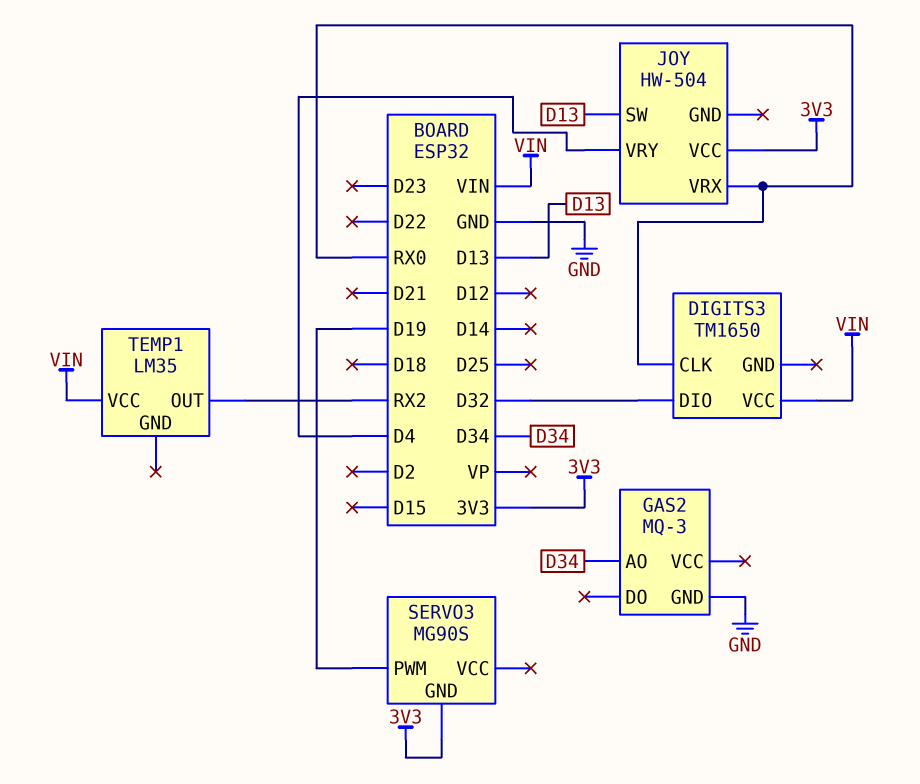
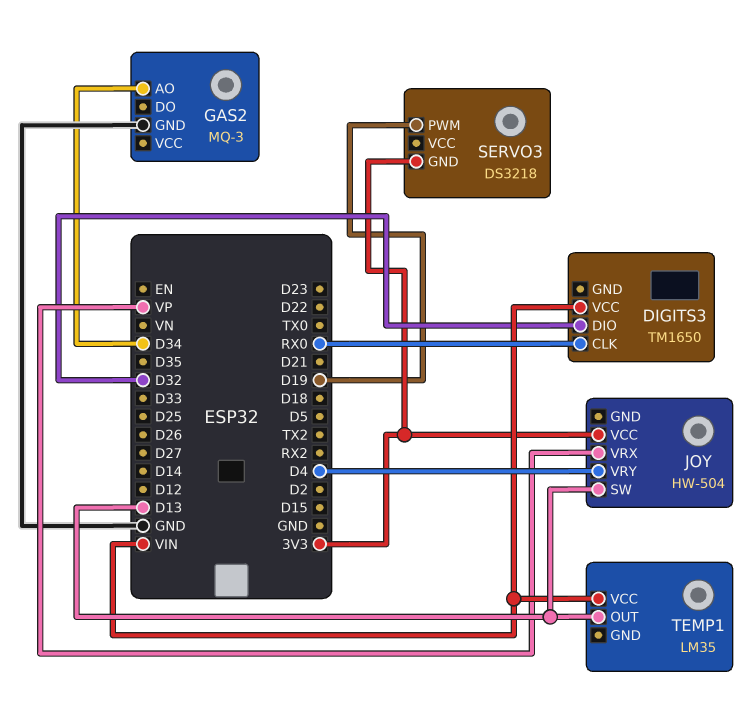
JOY pin VRX: RX0 -> VP
SERVO3: MG90S -> DS3218
TEMP1 pin OUT: RX2 -> D13

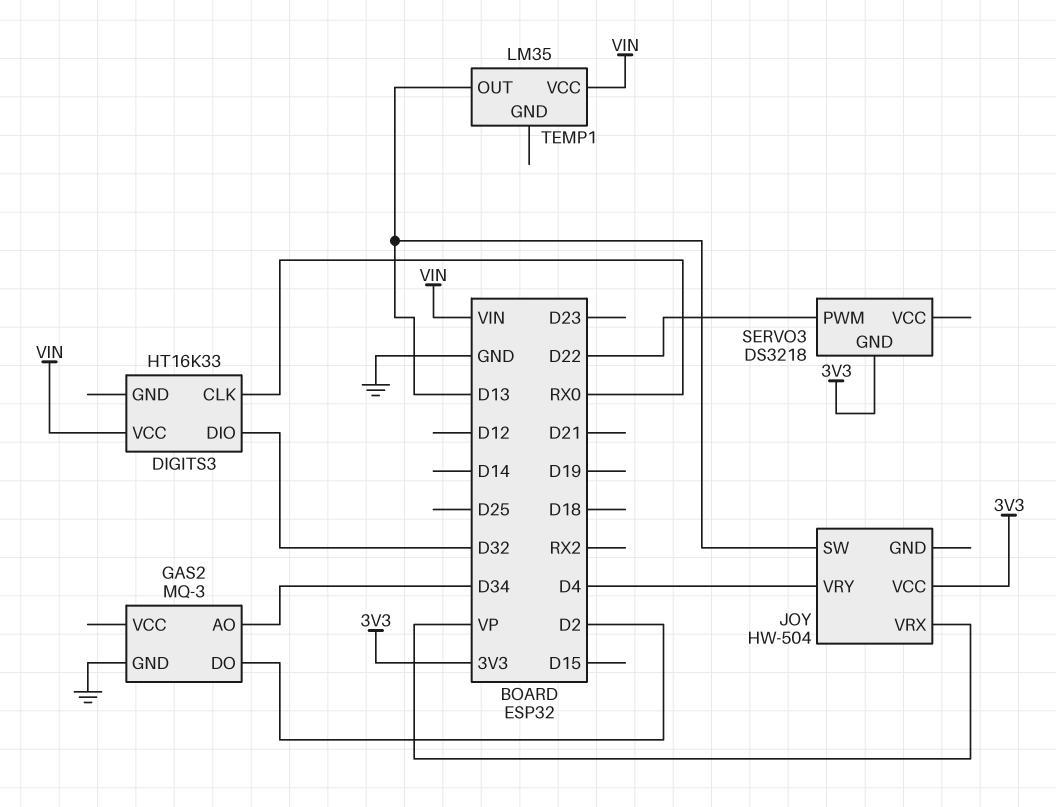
DIGITS3: TM1650 -> HT16K33
GAS2 pin DO: none -> D2
SERVO3 pin PWM: D19 -> D22

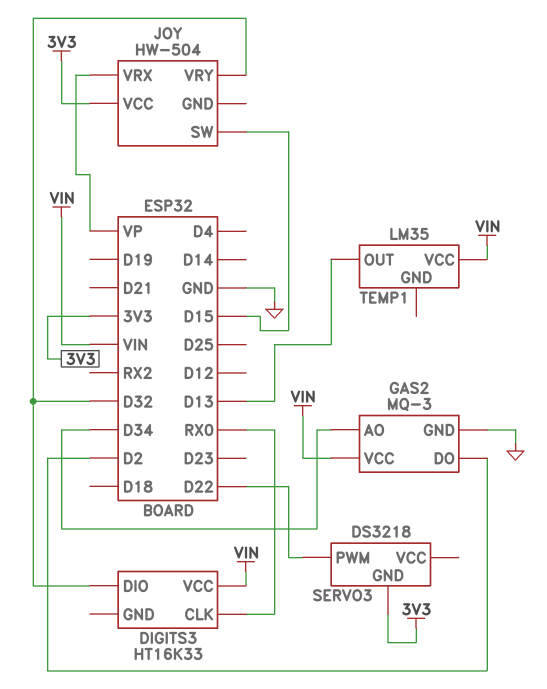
GAS2 pin VCC: none -> VIN
JOY pin SW: D13 -> D15
JOY pin VRY: D4 -> D32

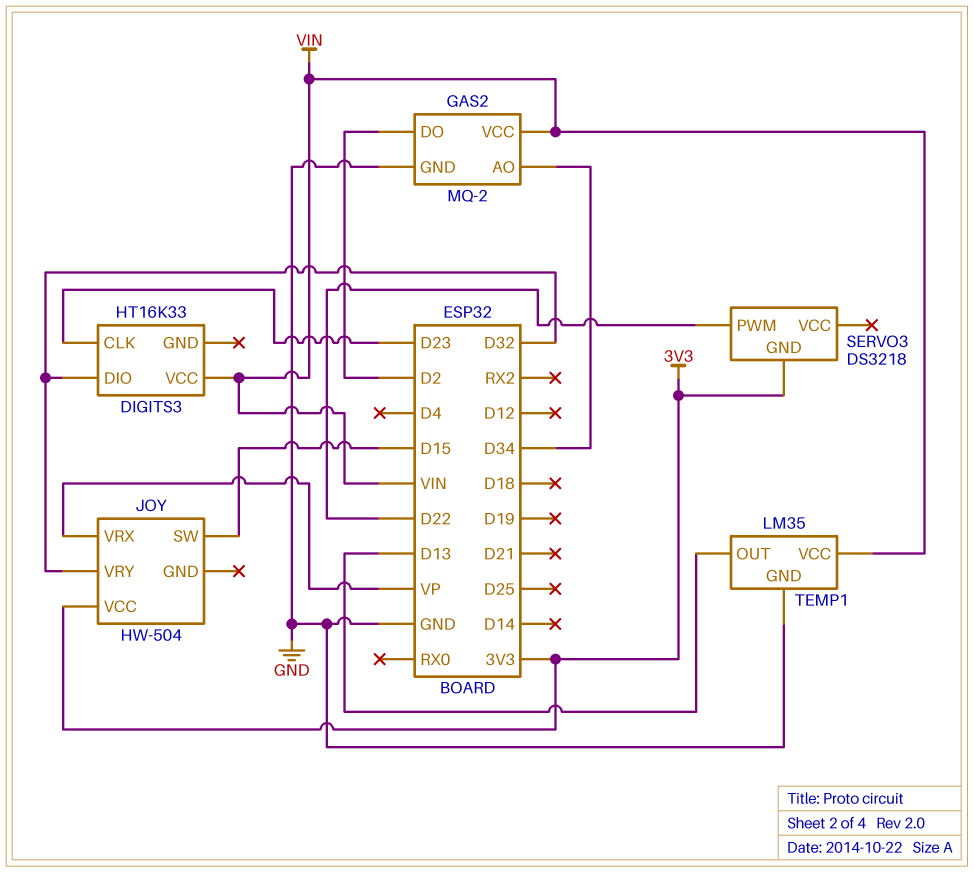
DIGITS3 pin CLK: RX0 -> D23
GAS2: MQ-3 -> MQ-2
TEMP1 pin GND: none -> GND

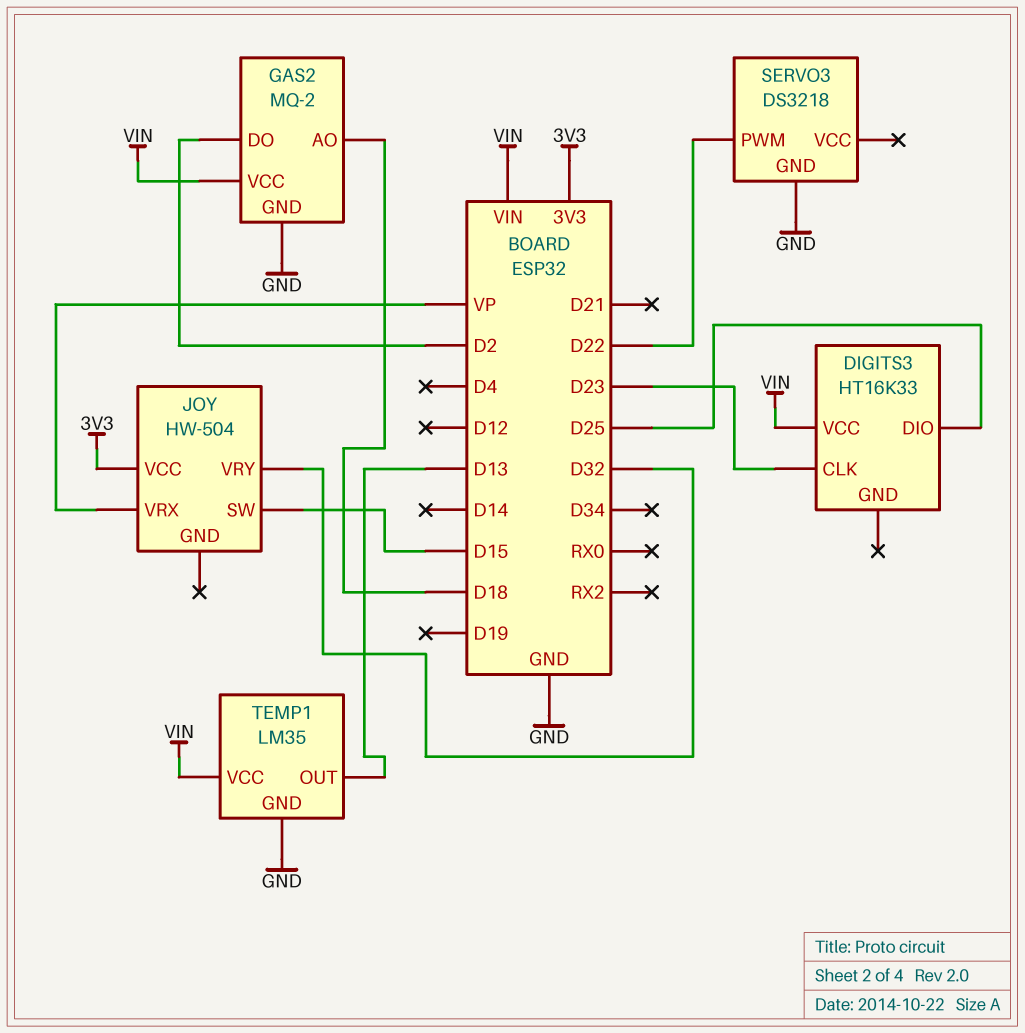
DIGITS3 pin DIO: D32 -> D25
GAS2 pin AO: D34 -> D18
SERVO3 pin GND: 3V3 -> GND

